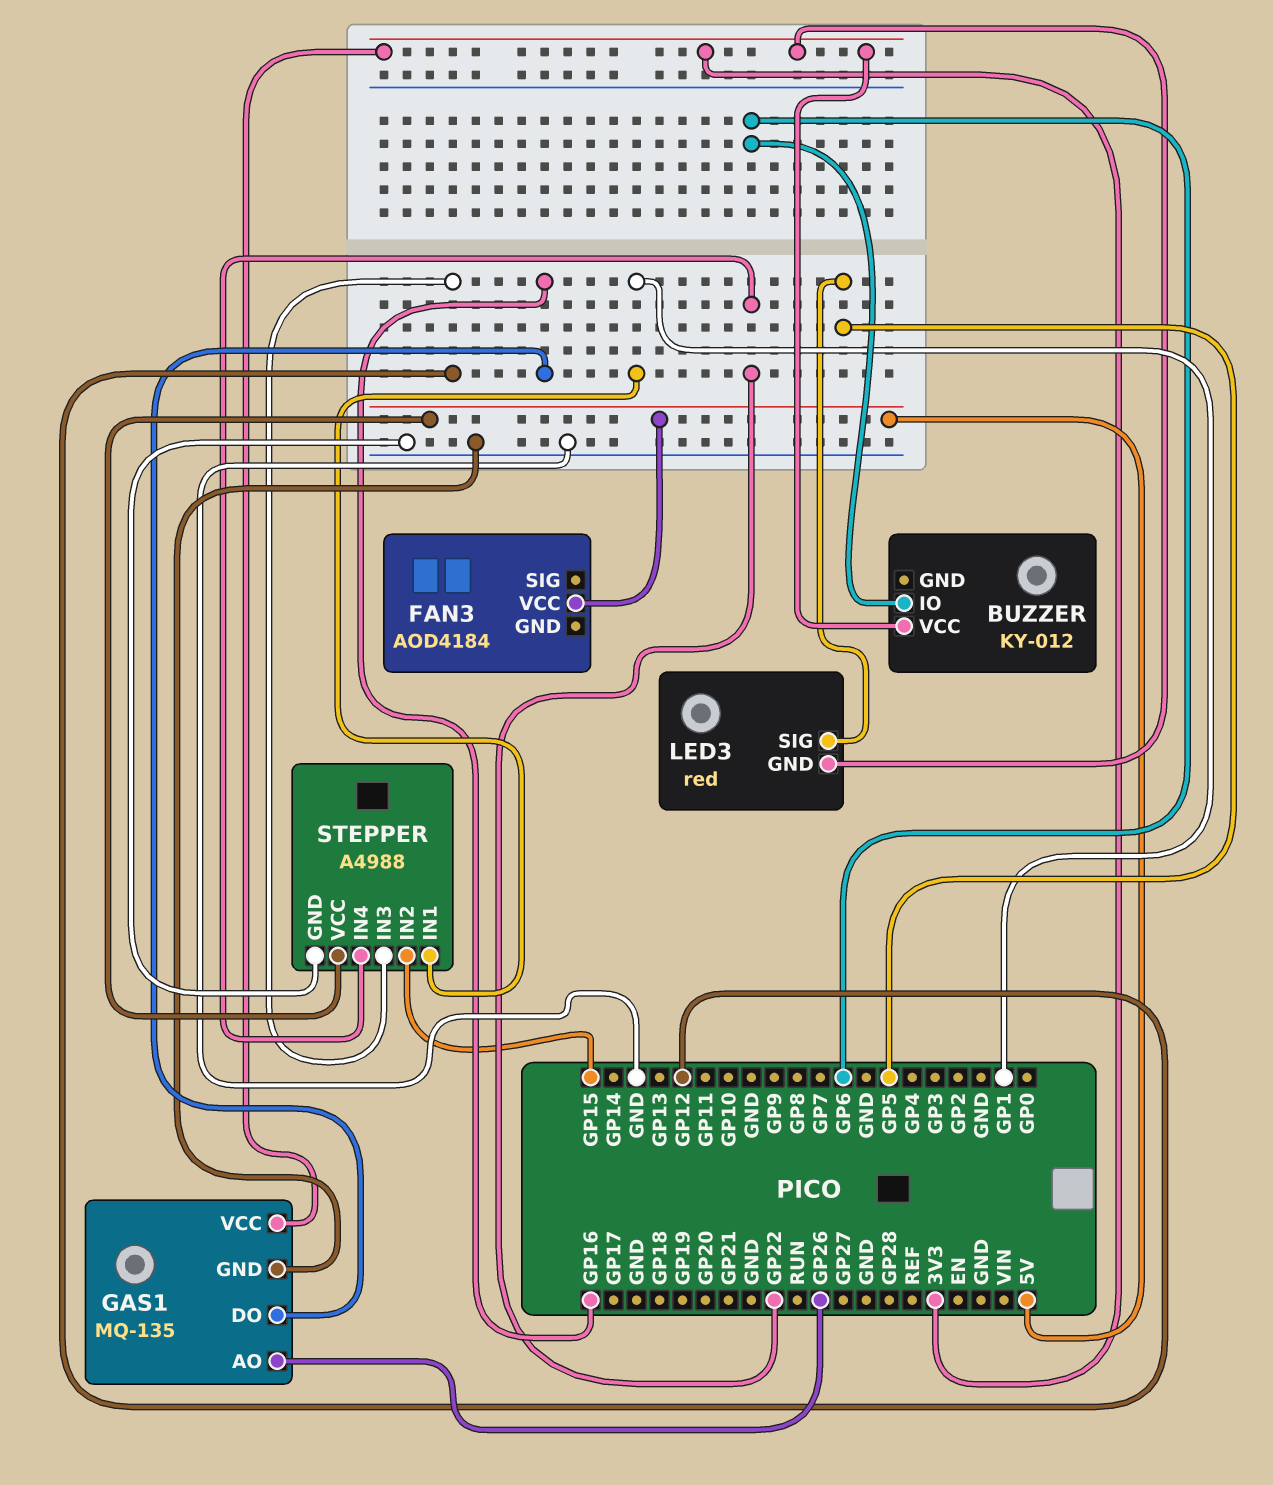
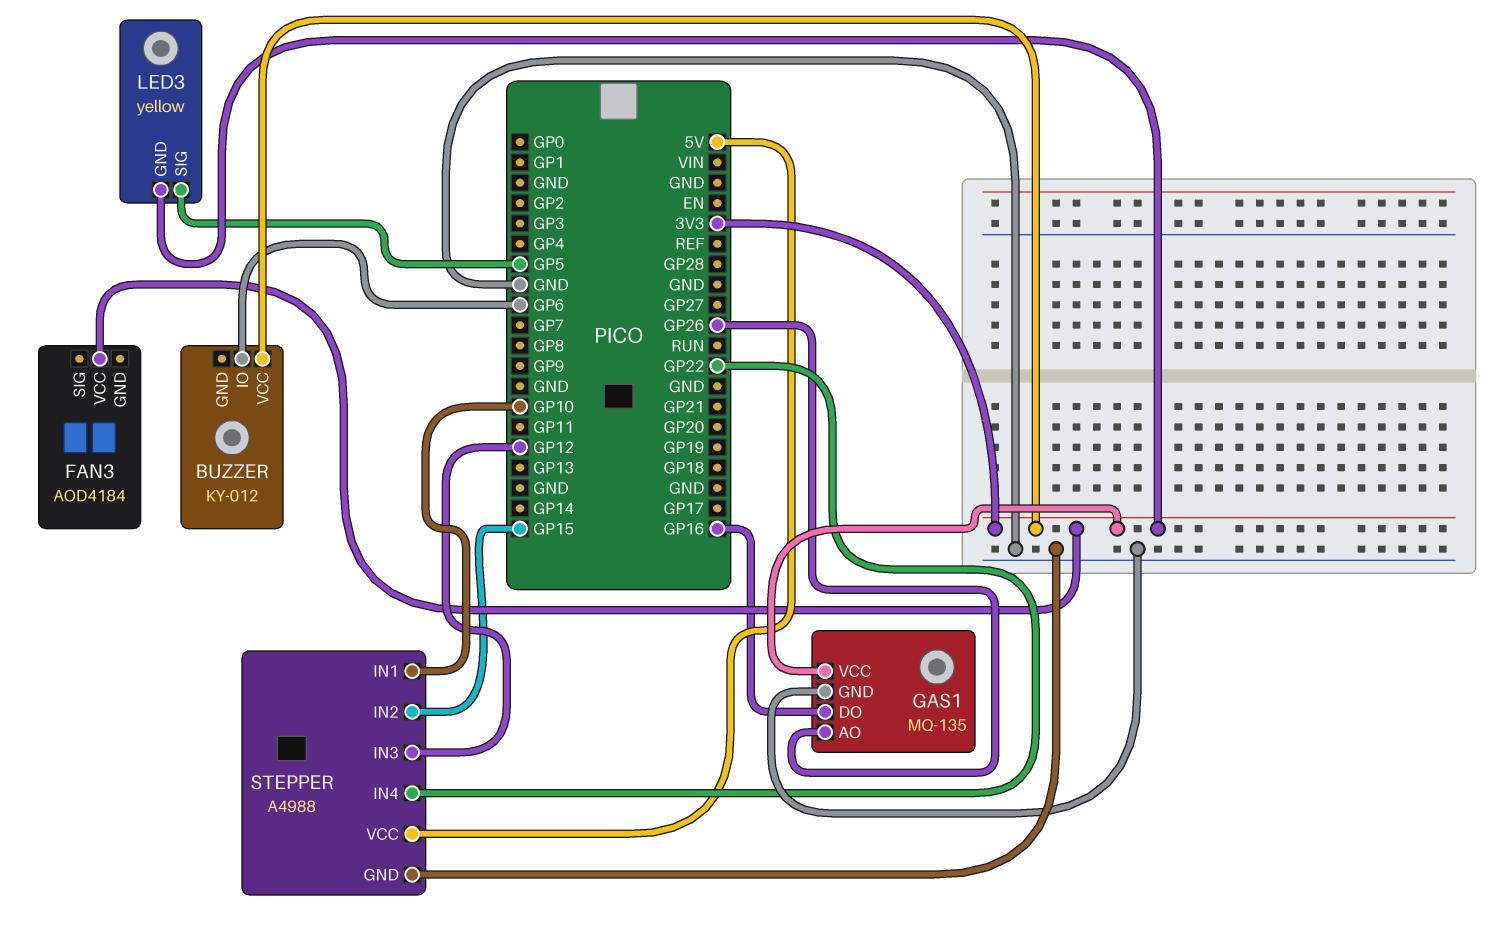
FAN3 pin VCC: 5V -> 3V3
LED3: red -> yellow
STEPPER pin IN1: GP1 -> GP10

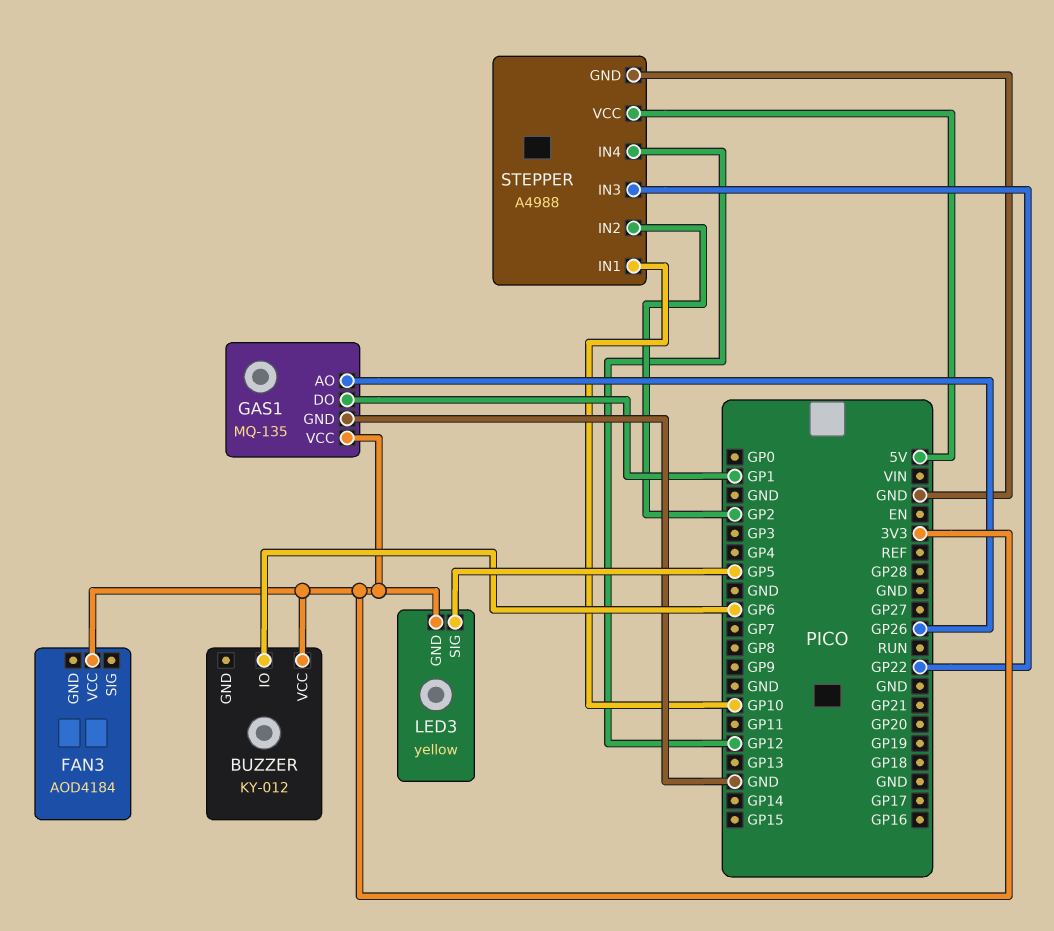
GAS1 pin DO: GP16 -> GP1
STEPPER pin IN2: GP15 -> GP2
STEPPER pin IN3: GP12 -> GP22
STEPPER pin IN4: GP22 -> GP12

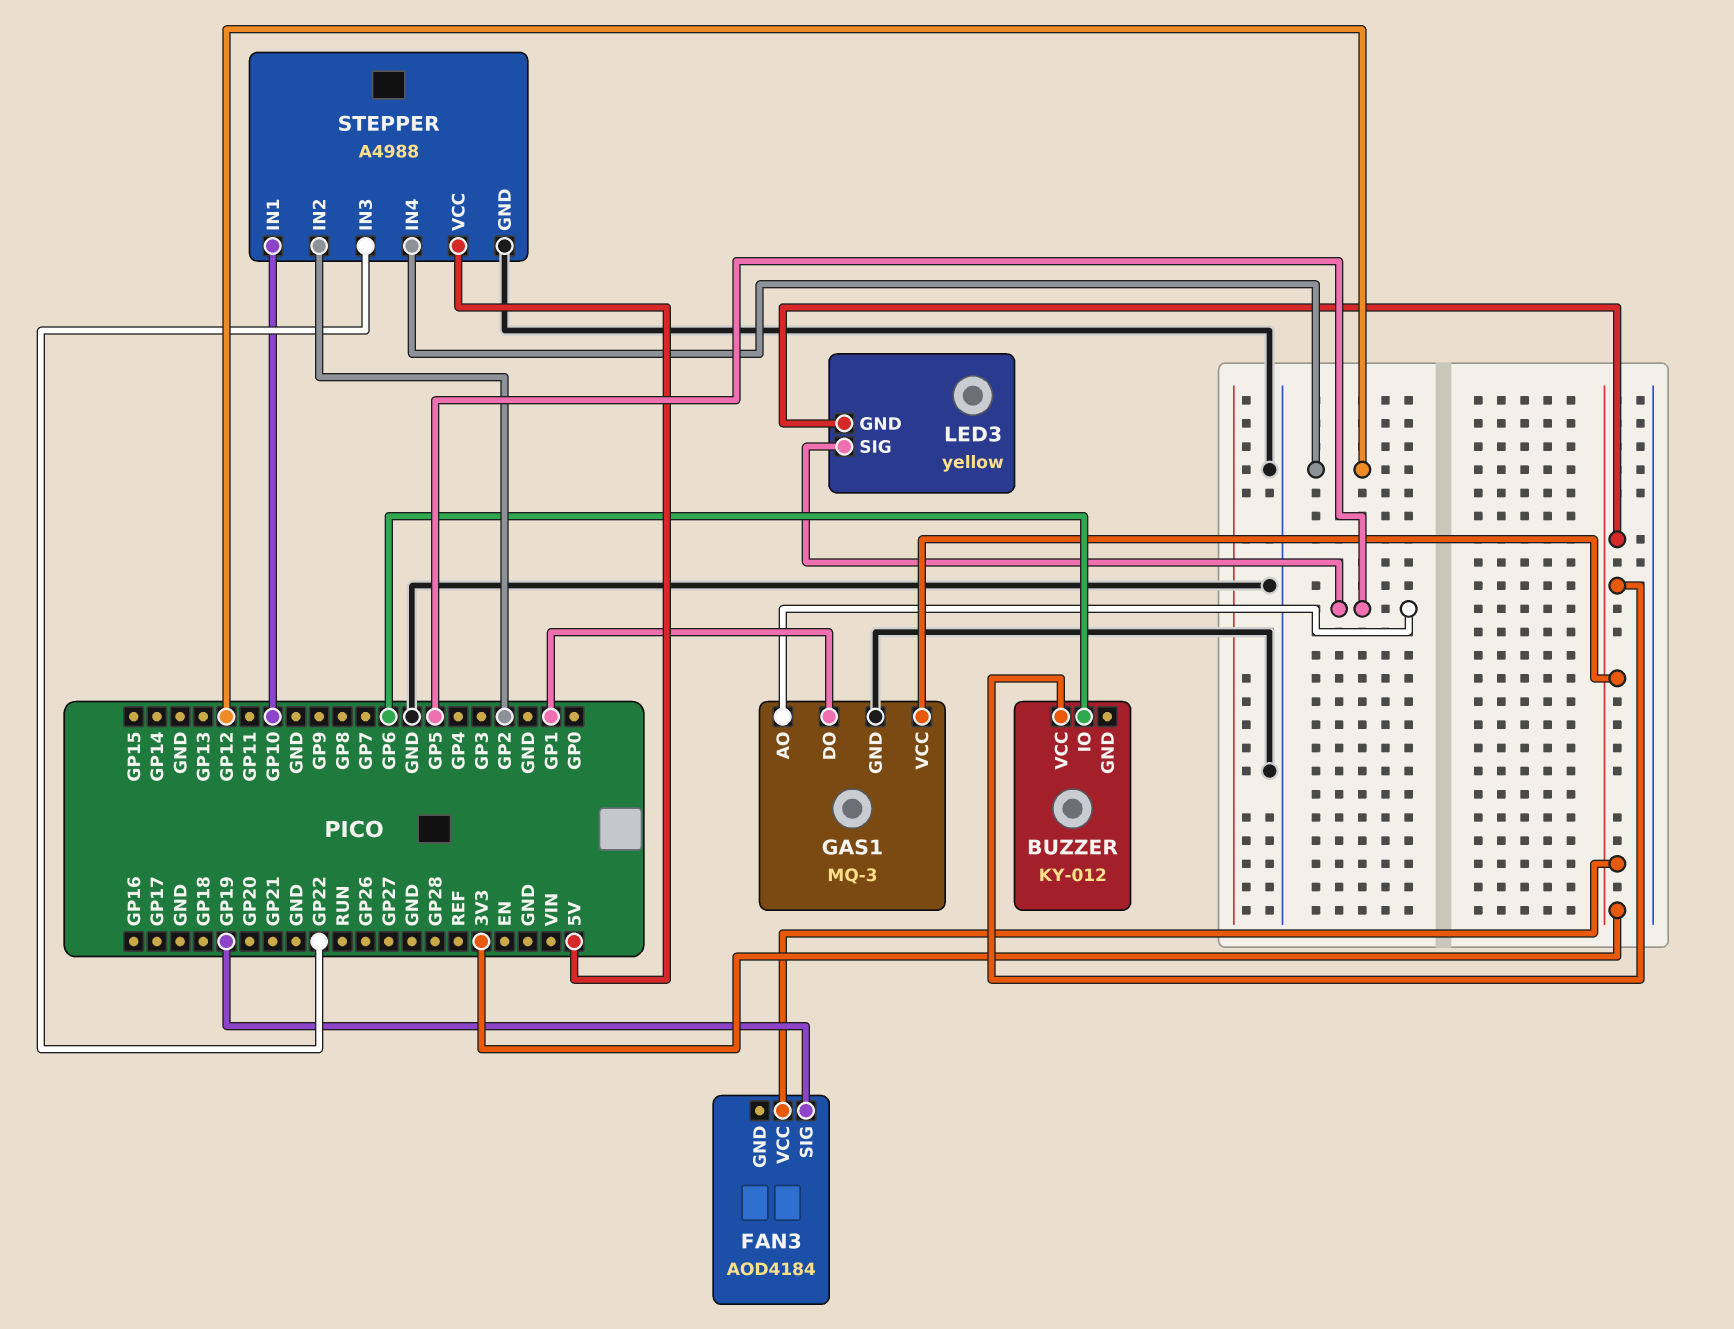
FAN3 pin SIG: none -> GP19
GAS1: MQ-135 -> MQ-3
GAS1 pin AO: GP26 -> GP5

